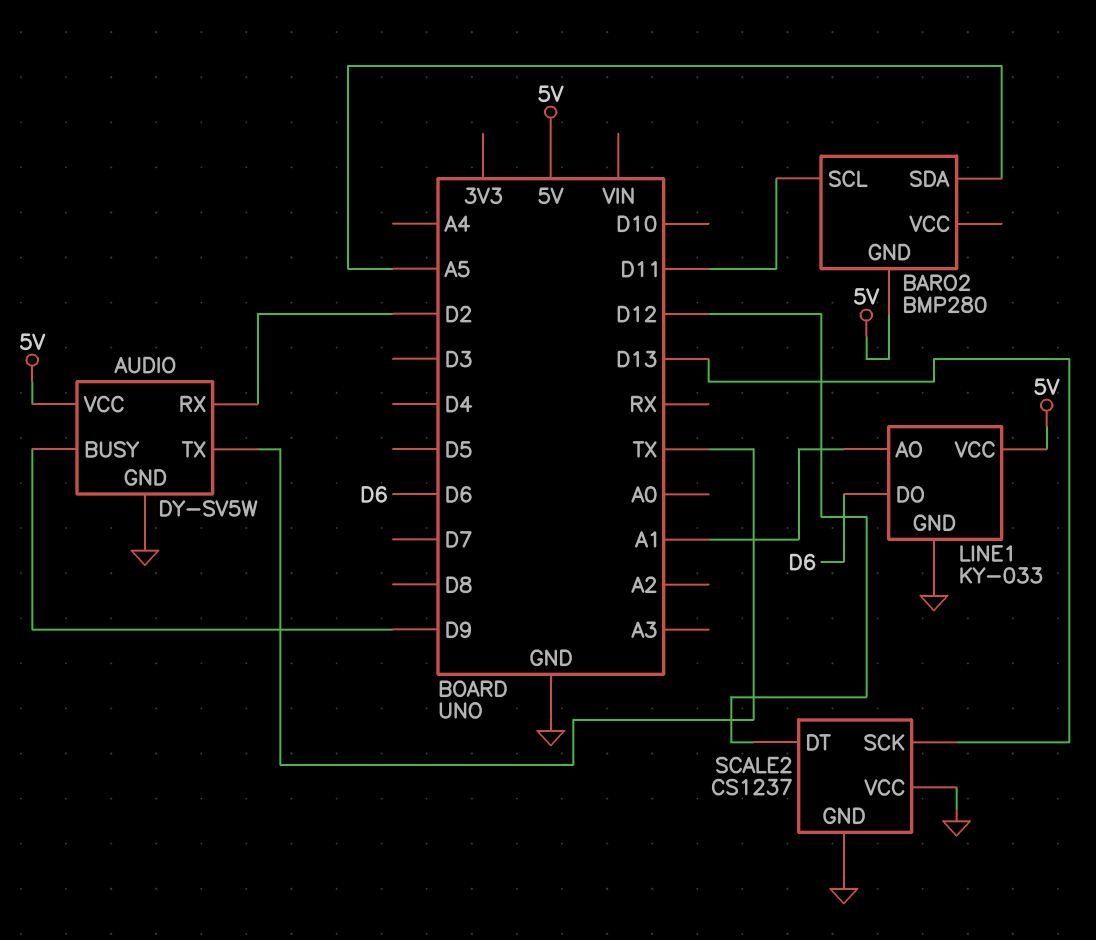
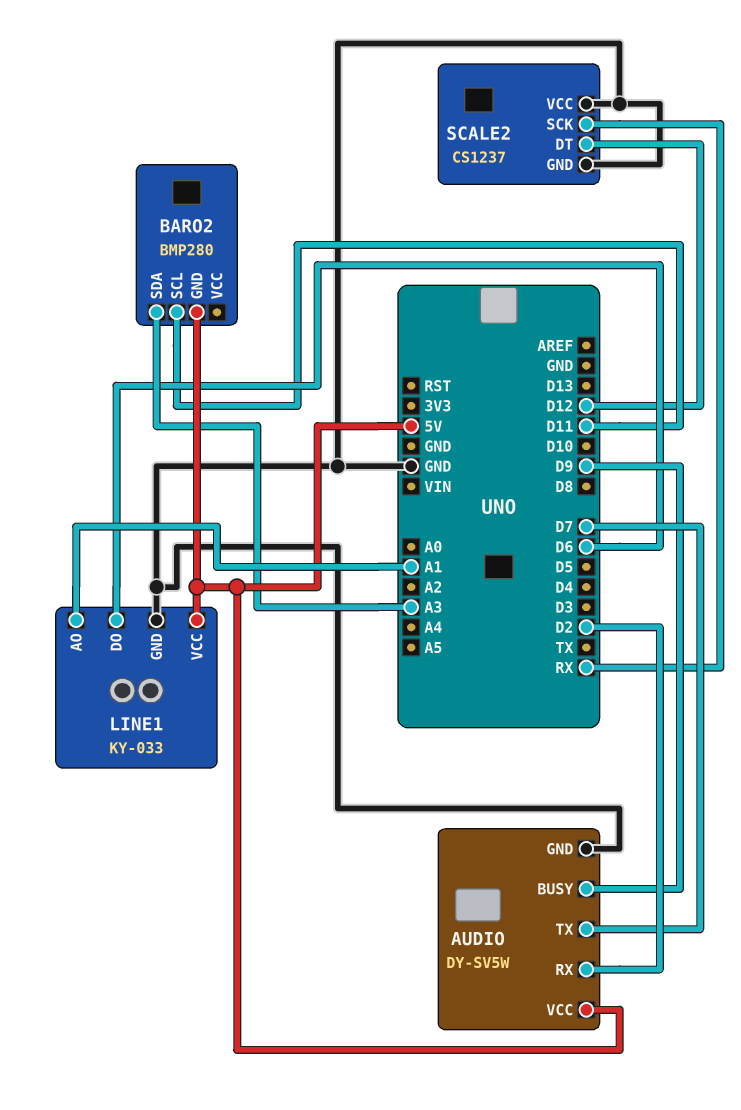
AUDIO pin TX: TX -> D7
BARO2 pin SDA: A5 -> A3
SCALE2 pin SCK: D13 -> RX

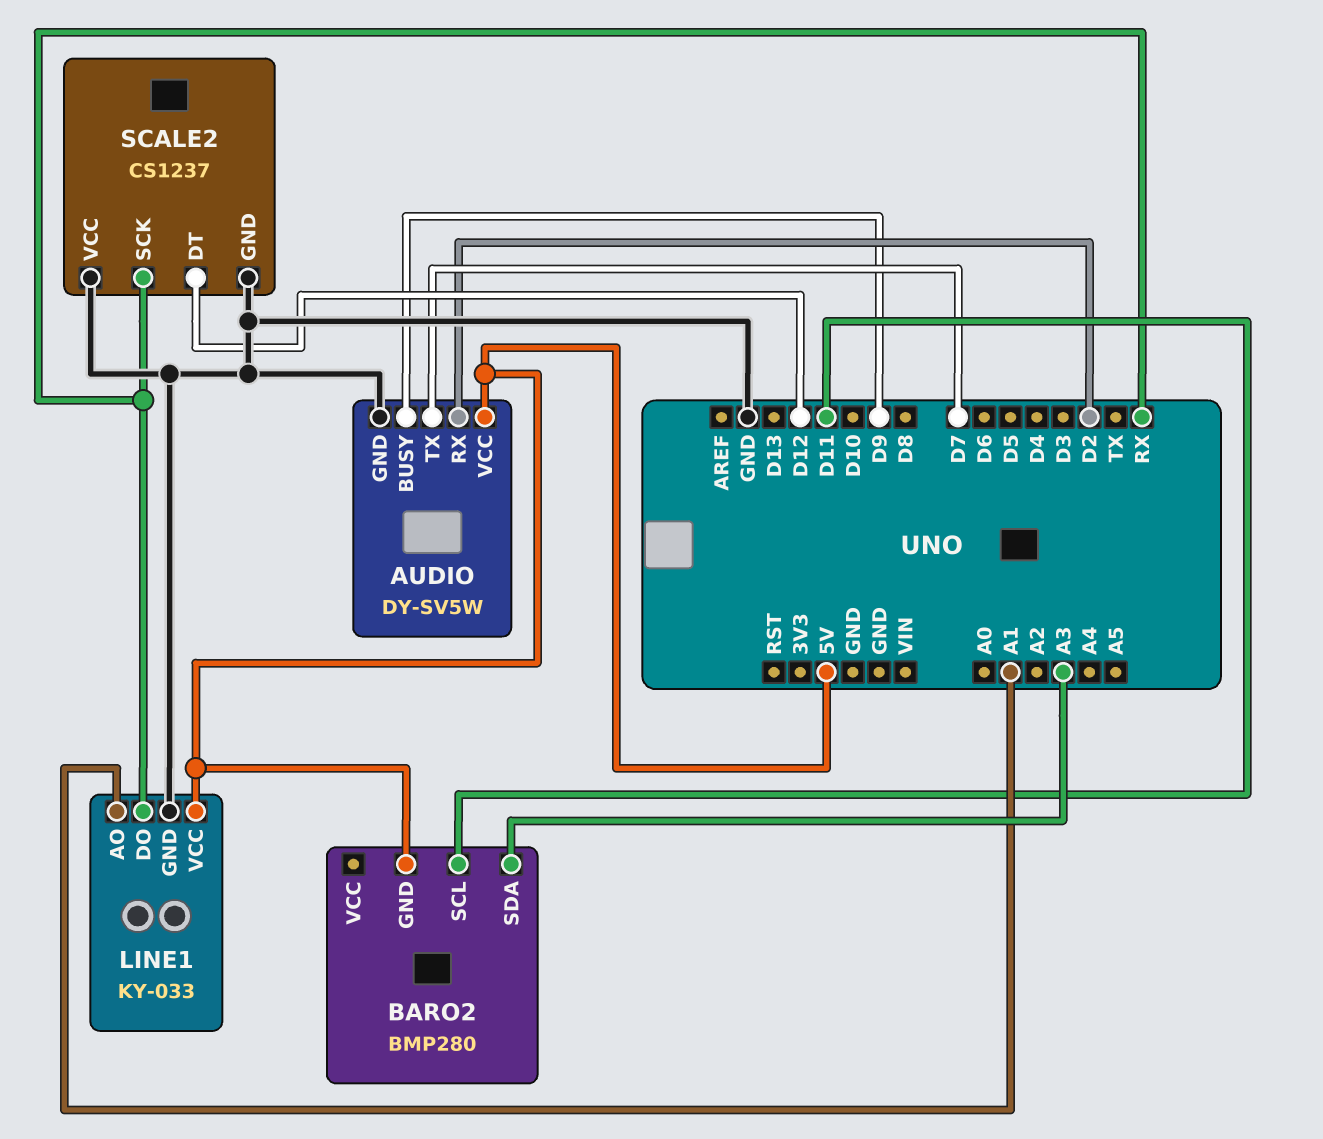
LINE1 pin DO: D6 -> RX

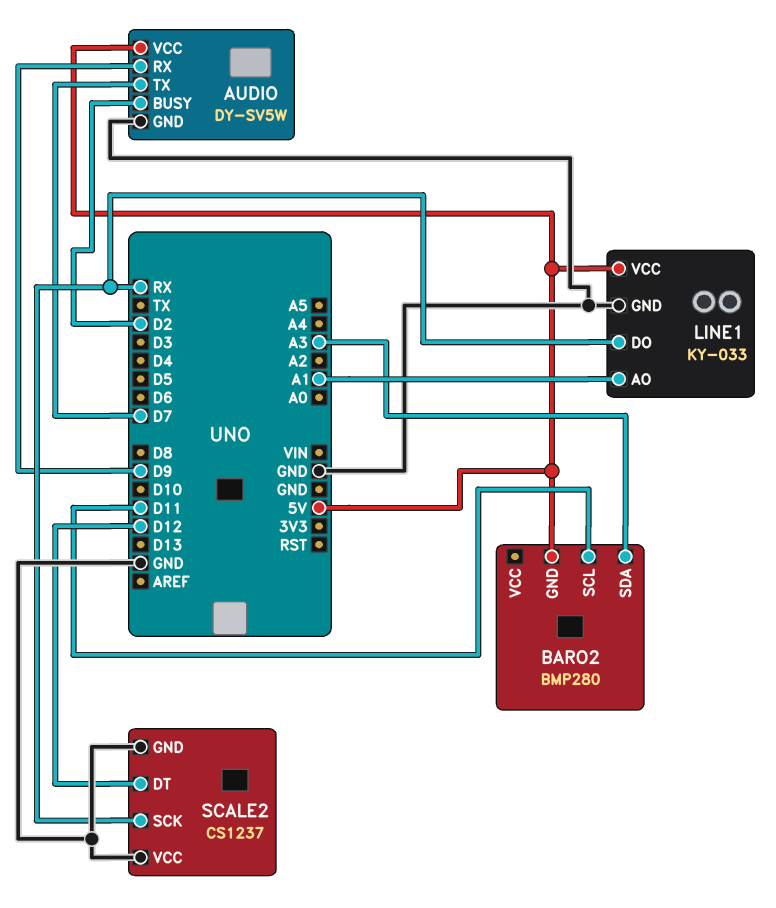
AUDIO pin BUSY: D9 -> D2
AUDIO pin RX: D2 -> D9

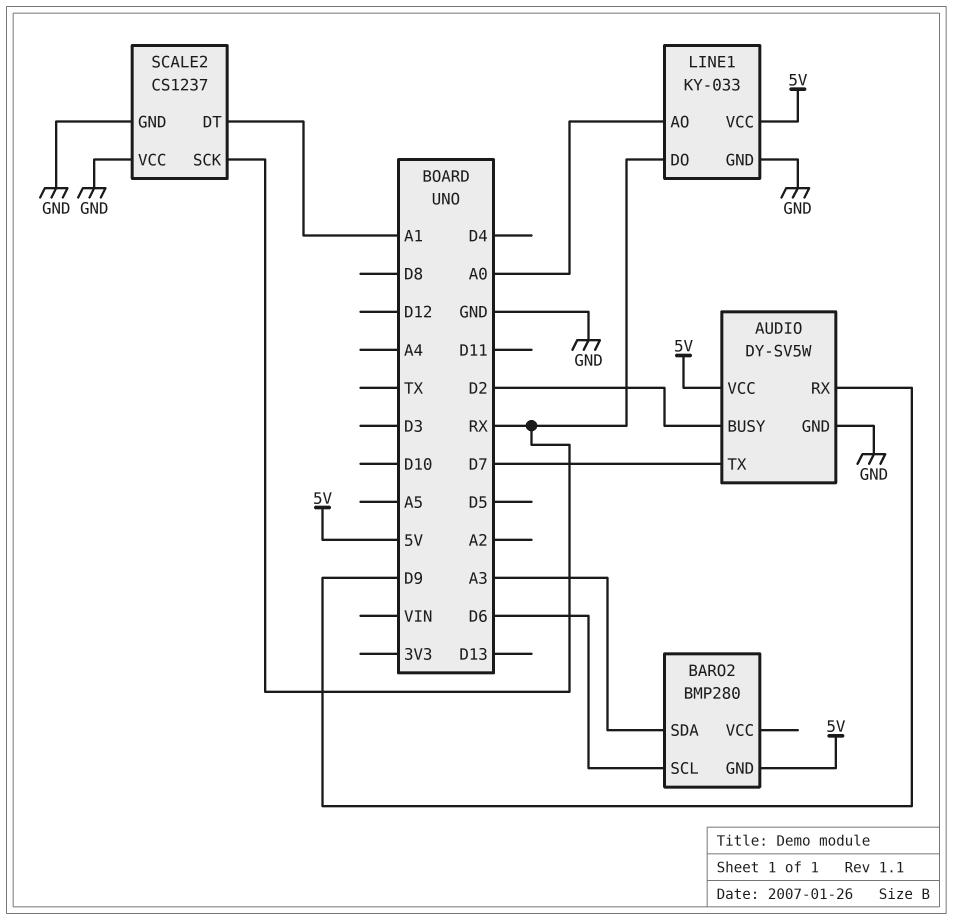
BARO2 pin SCL: D11 -> D6
LINE1 pin AO: A1 -> A0
SCALE2 pin DT: D12 -> A1

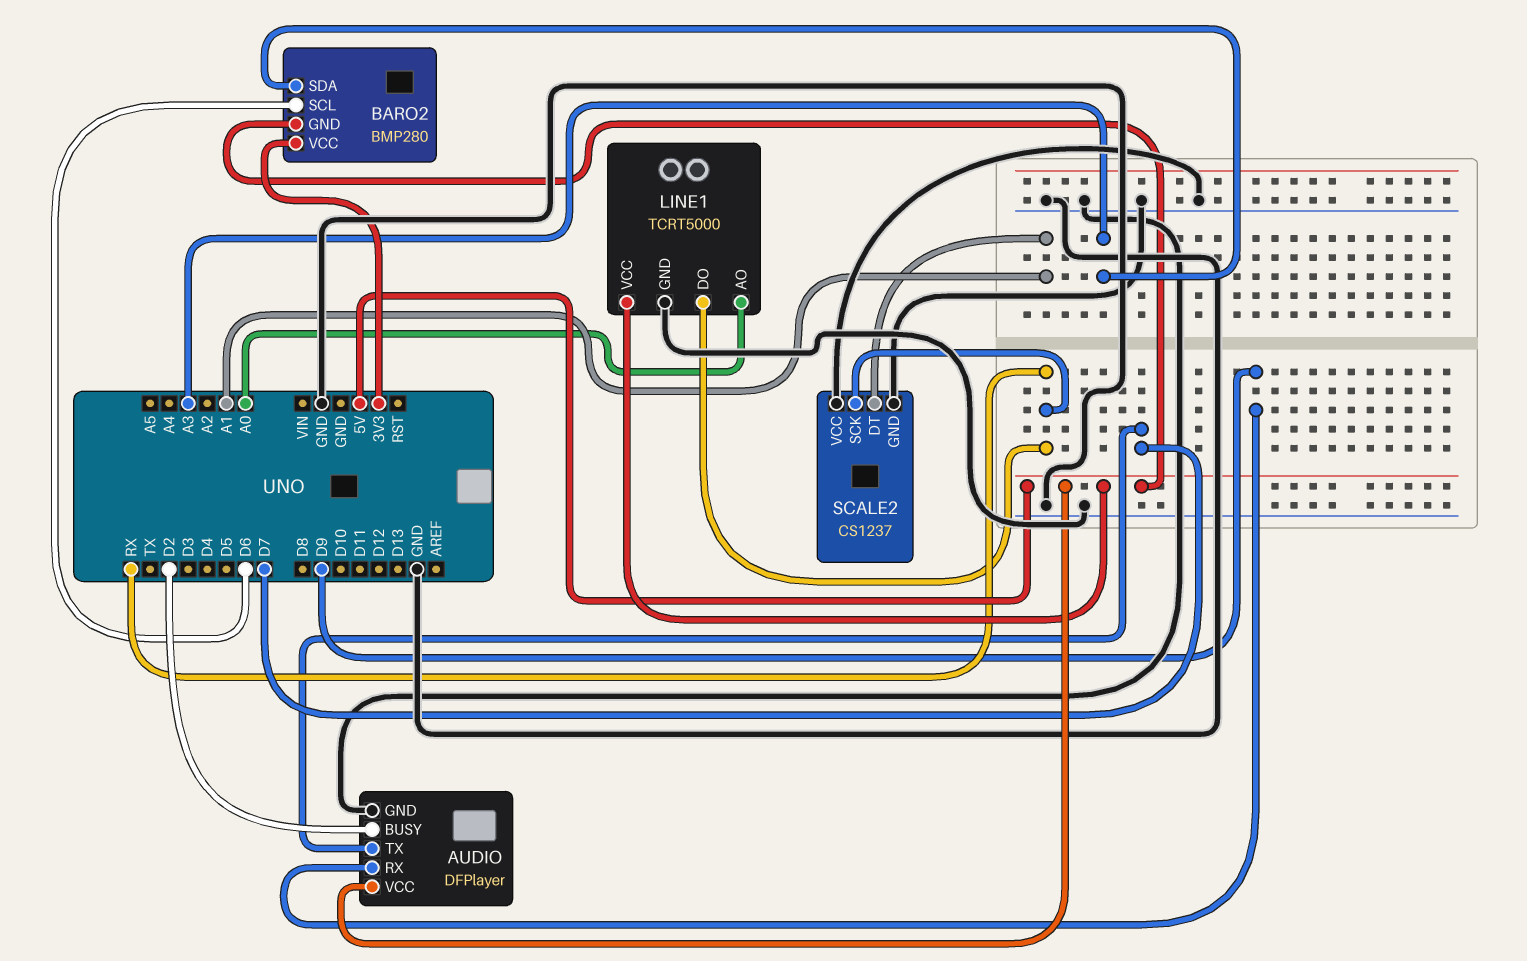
AUDIO: DY-SV5W -> DFPlayer
BARO2 pin VCC: none -> 3V3
LINE1: KY-033 -> TCRT5000

